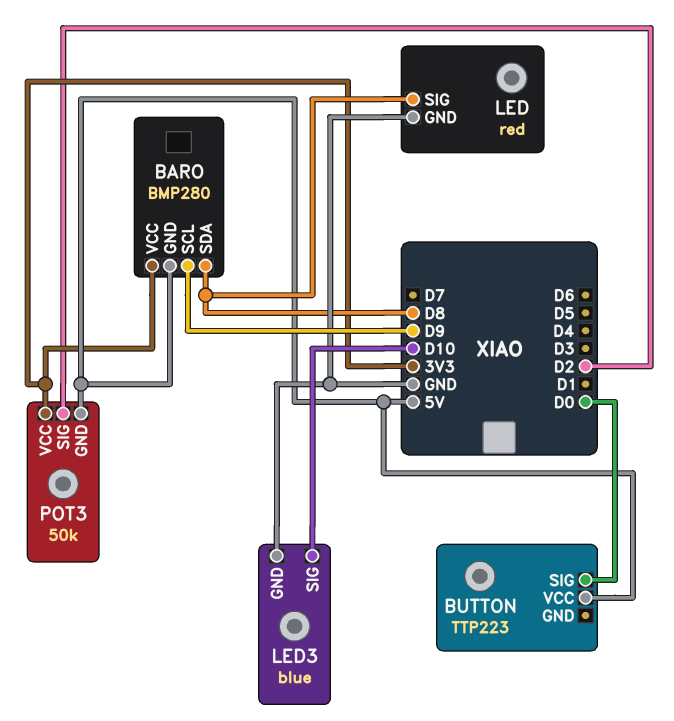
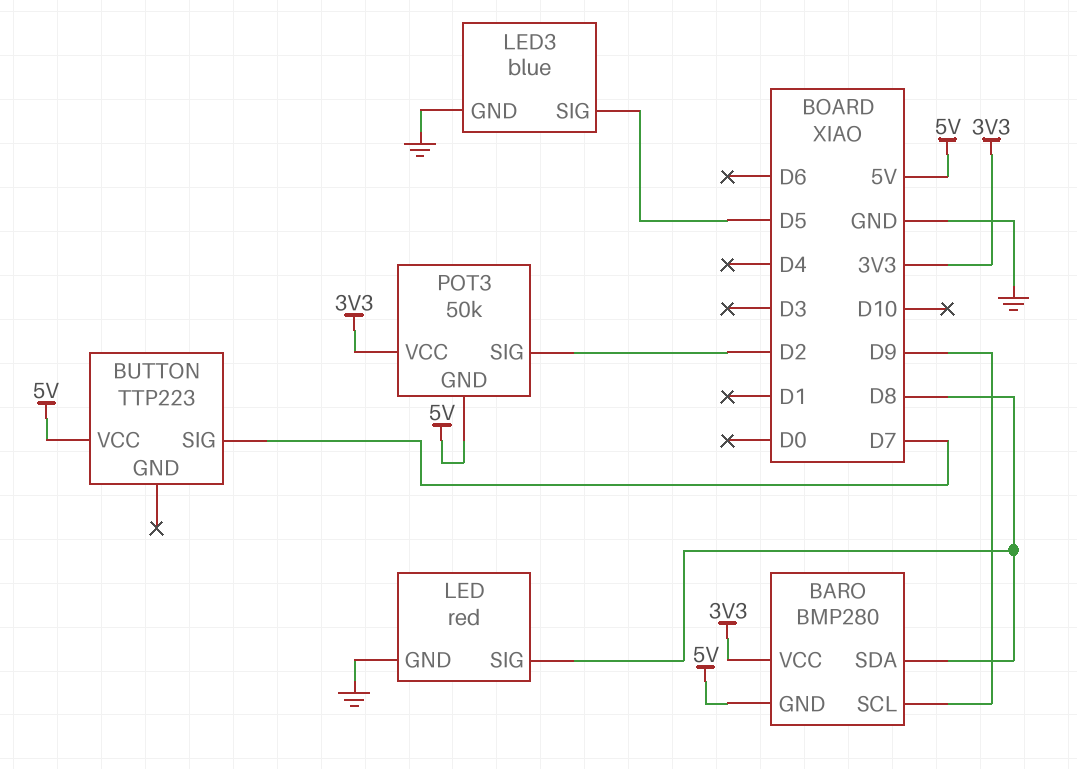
BUTTON pin SIG: D0 -> D7
LED3 pin SIG: D10 -> D5

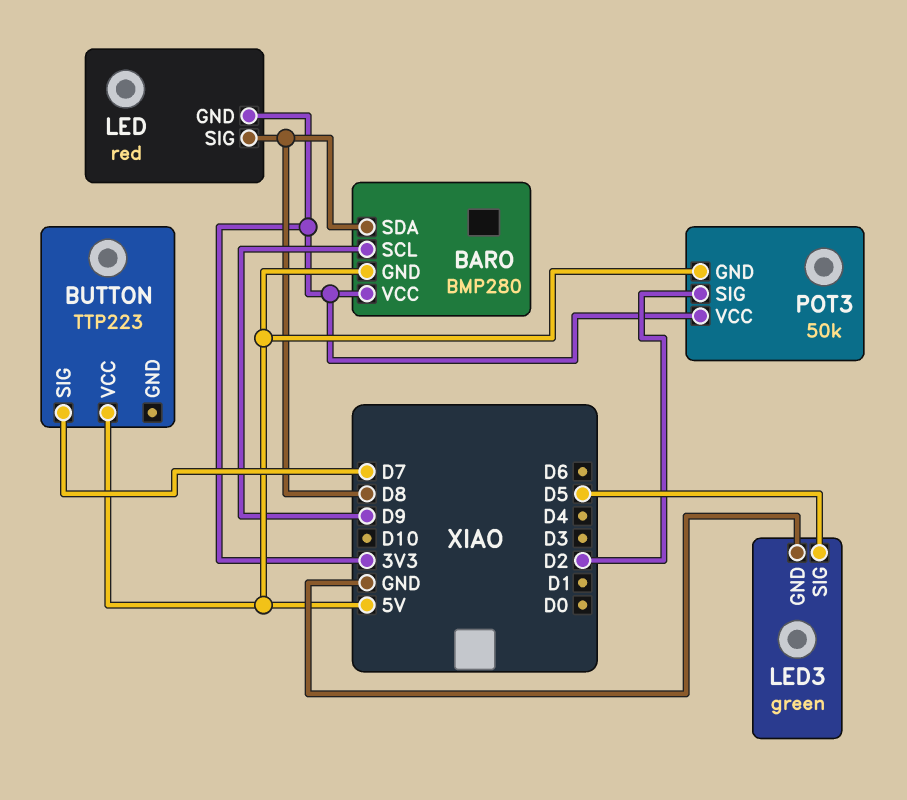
LED pin GND: GND -> 3V3
LED3: blue -> green

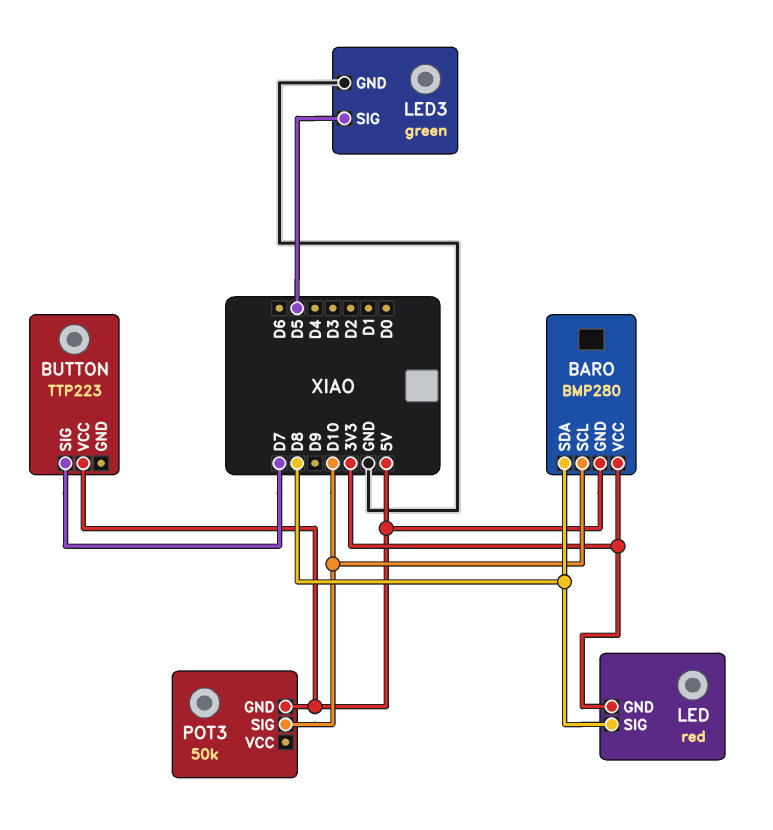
BARO pin SCL: D9 -> D10
POT3 pin SIG: D2 -> D10
POT3 pin VCC: 3V3 -> none

